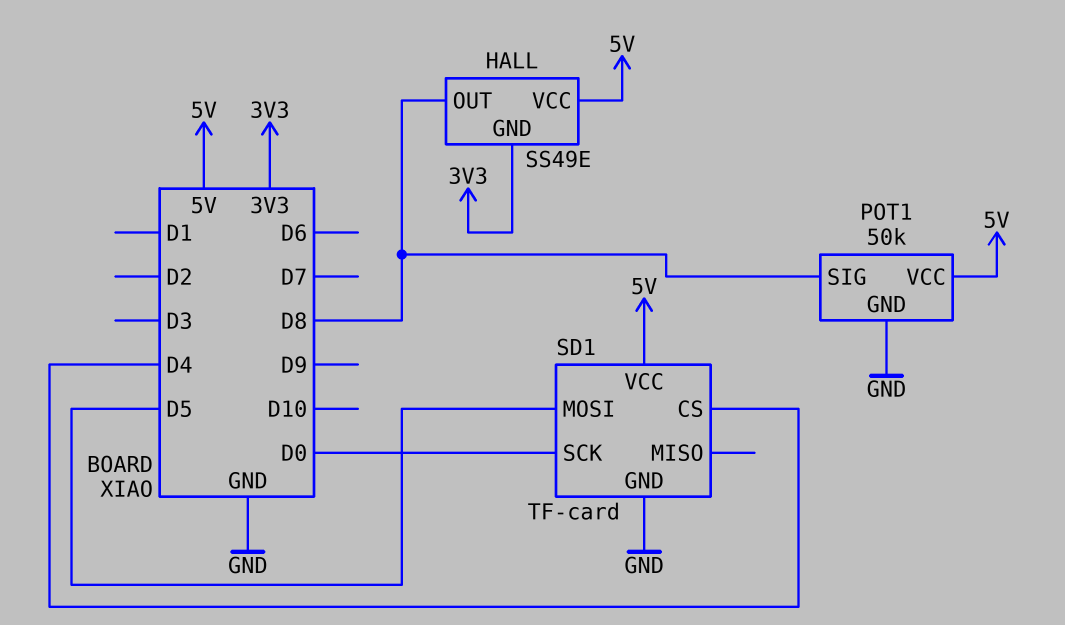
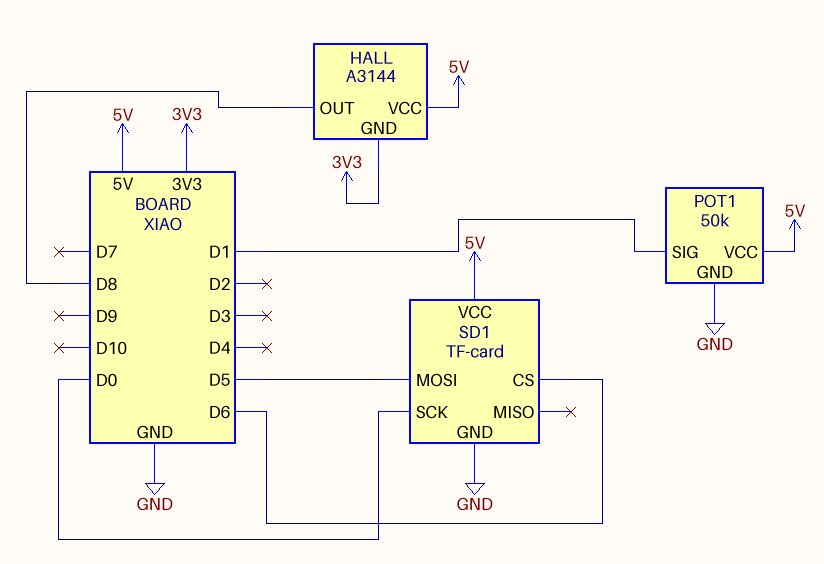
HALL: SS49E -> A3144
POT1 pin SIG: D8 -> D1
SD1 pin CS: D4 -> D6

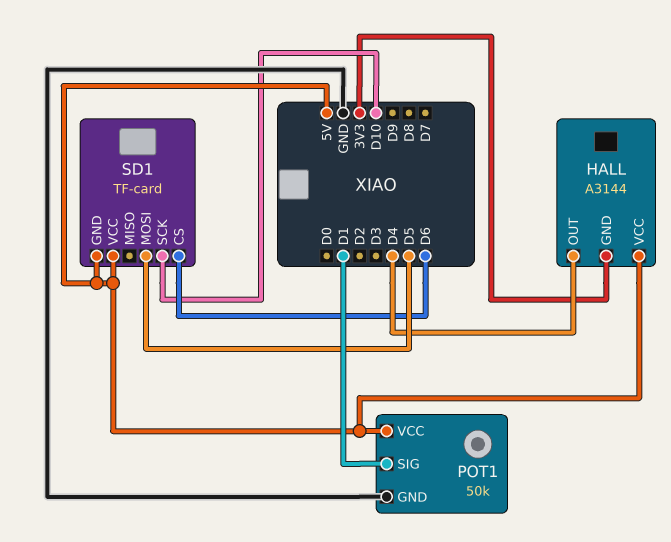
HALL pin OUT: D8 -> D4
SD1 pin GND: GND -> 5V
SD1 pin SCK: D0 -> D10

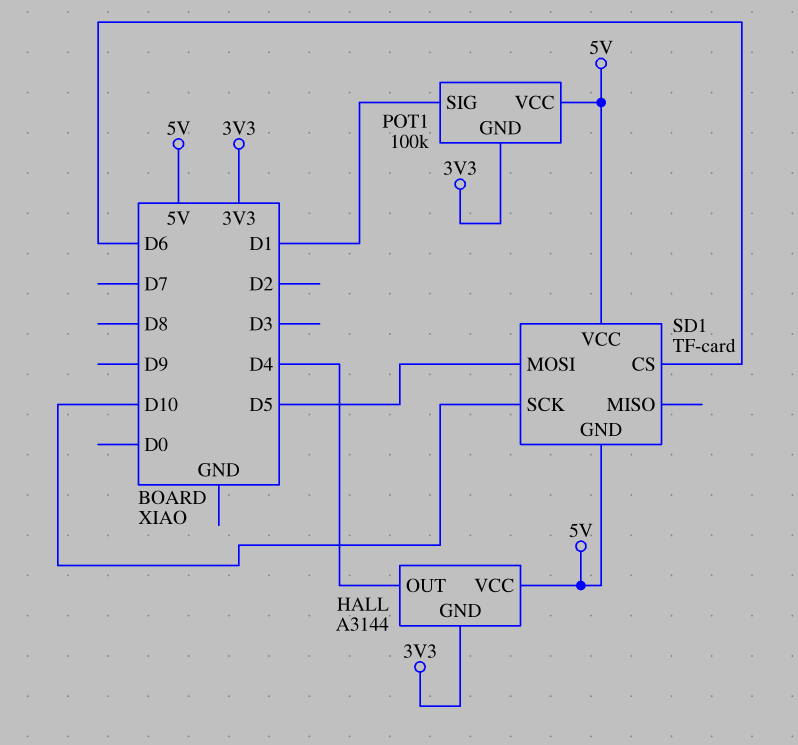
POT1: 50k -> 100k
POT1 pin GND: GND -> 3V3

